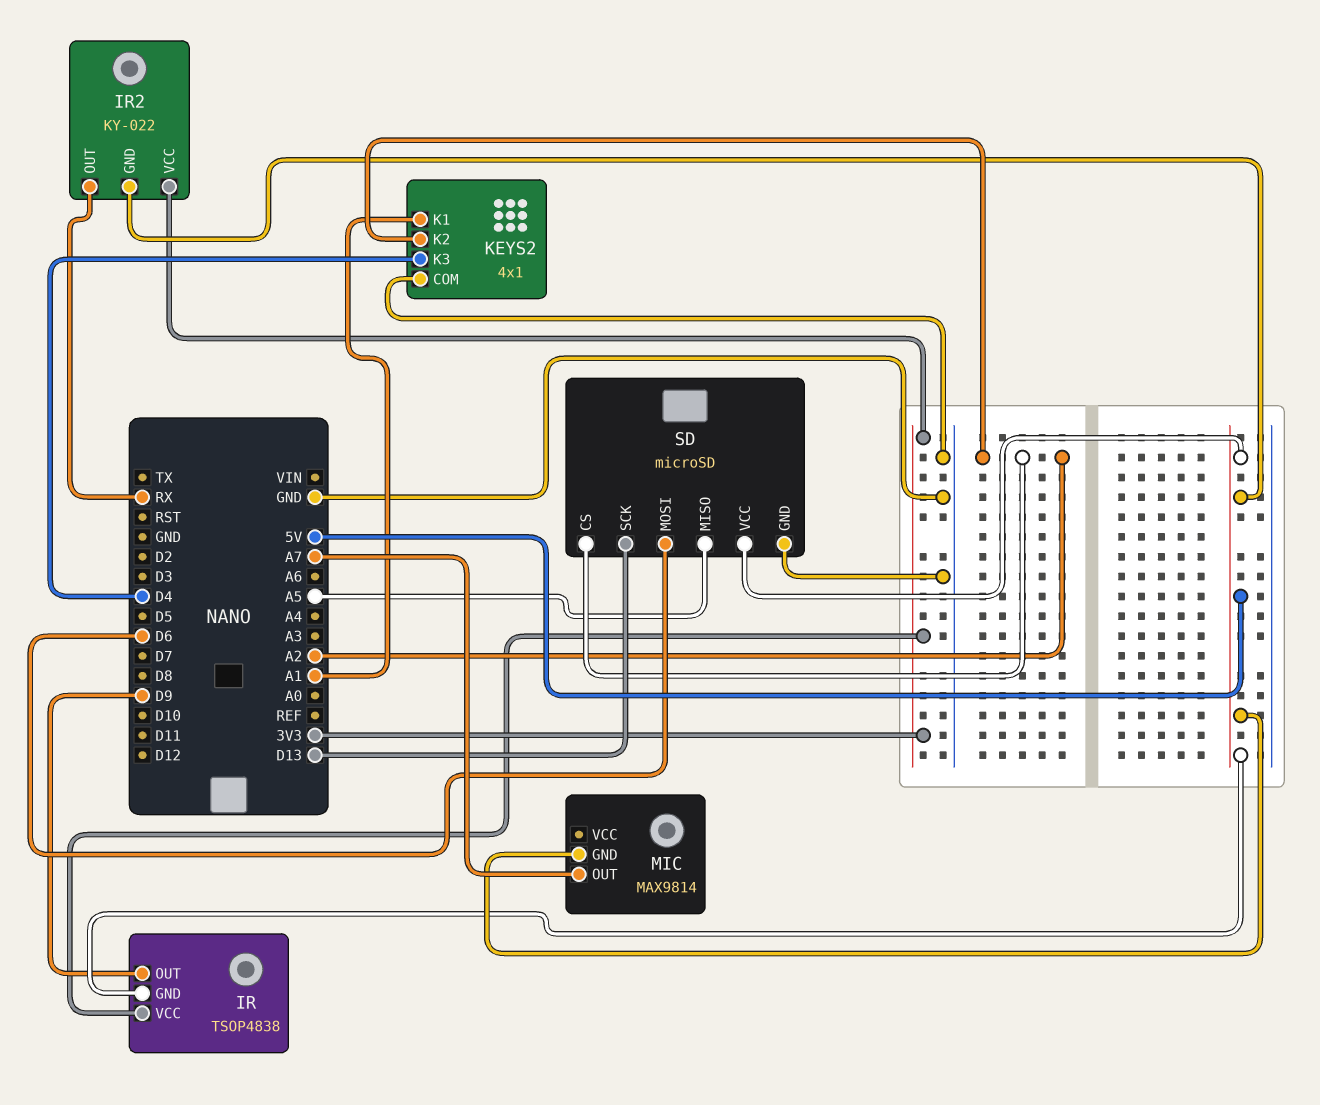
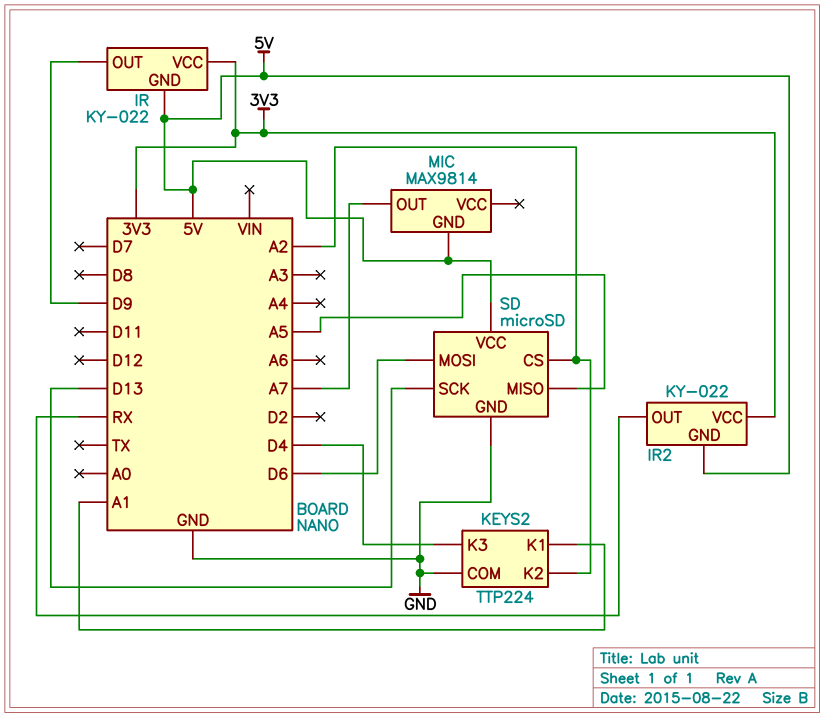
IR: TSOP4838 -> KY-022
KEYS2: 4x1 -> TTP224

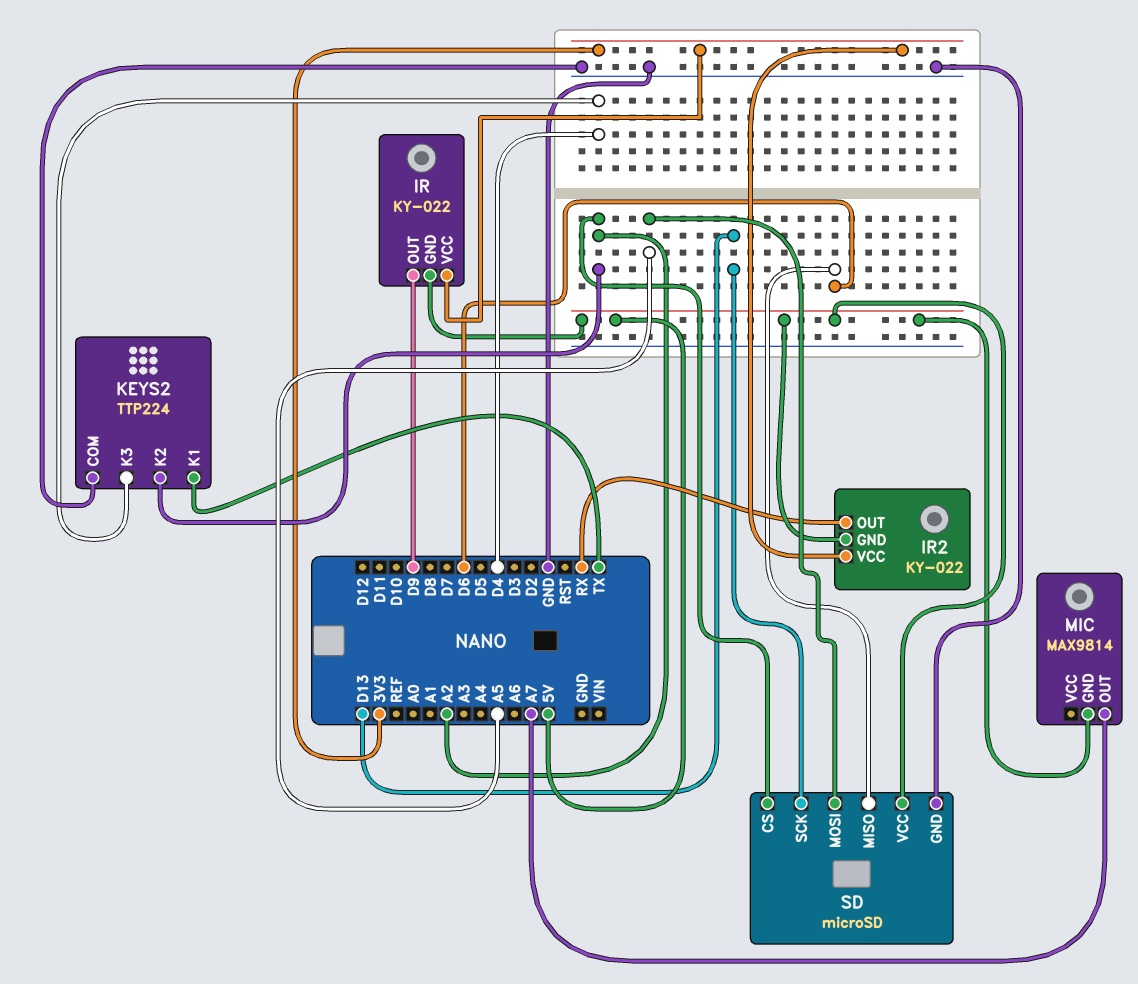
KEYS2 pin K1: A1 -> TX
SD pin MISO: A5 -> D6
SD pin MOSI: D6 -> A5

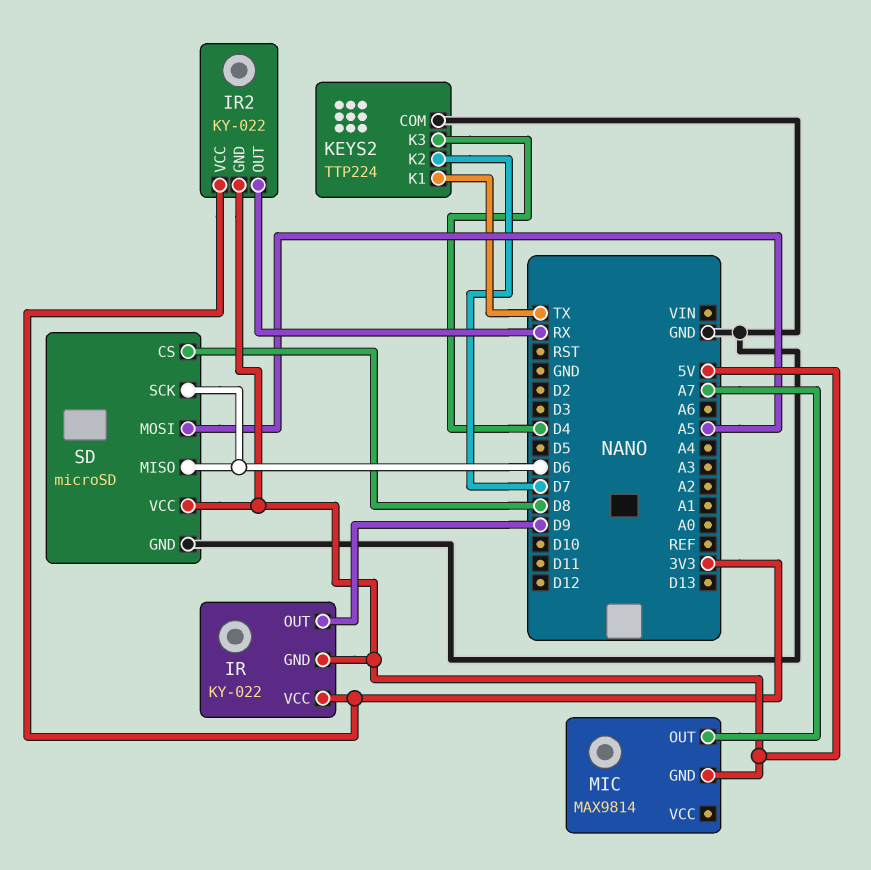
KEYS2 pin K2: A2 -> D7
SD pin CS: A2 -> D8
SD pin SCK: D13 -> D6

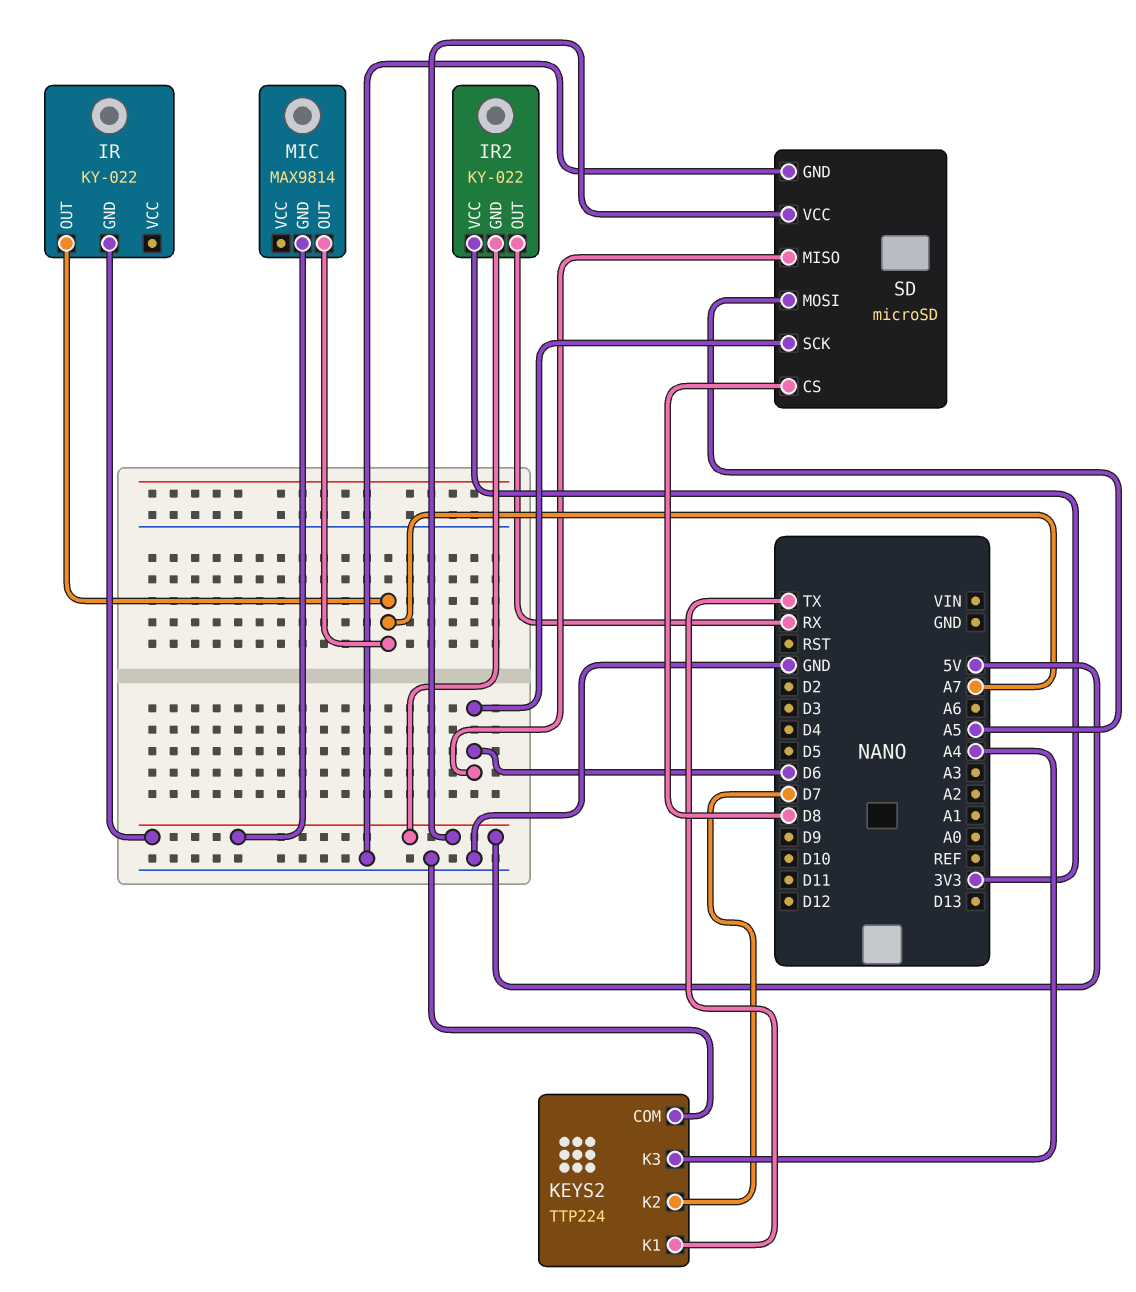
IR pin OUT: D9 -> A7
IR pin VCC: 3V3 -> none
KEYS2 pin K3: D4 -> A4

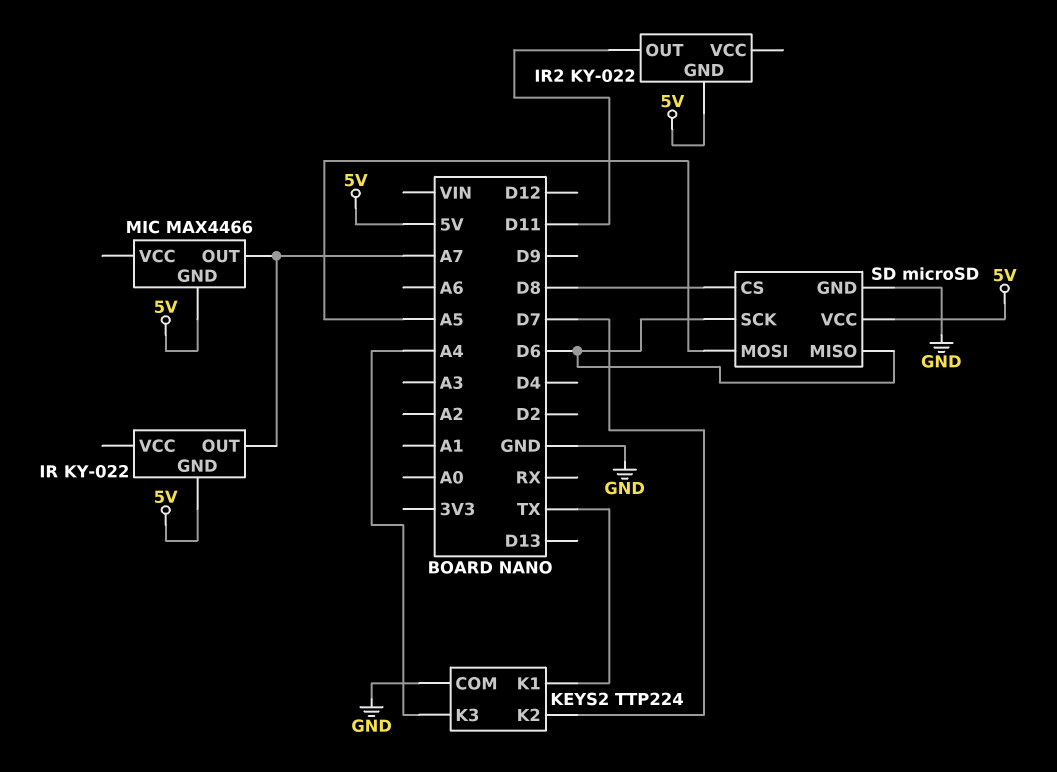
IR2 pin OUT: RX -> D11
IR2 pin VCC: 3V3 -> none
MIC: MAX9814 -> MAX4466

